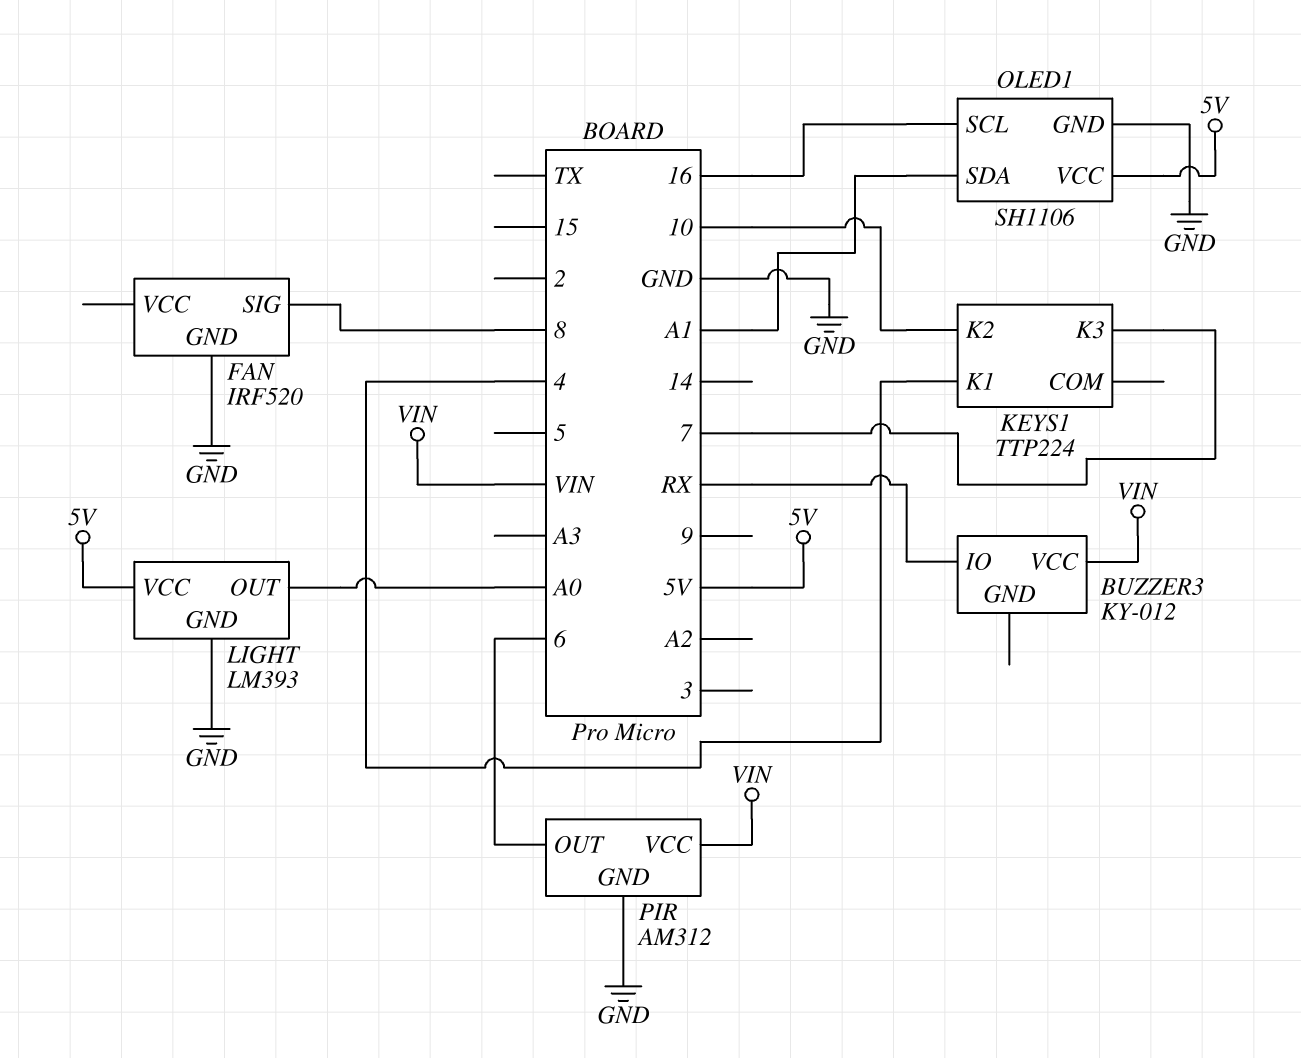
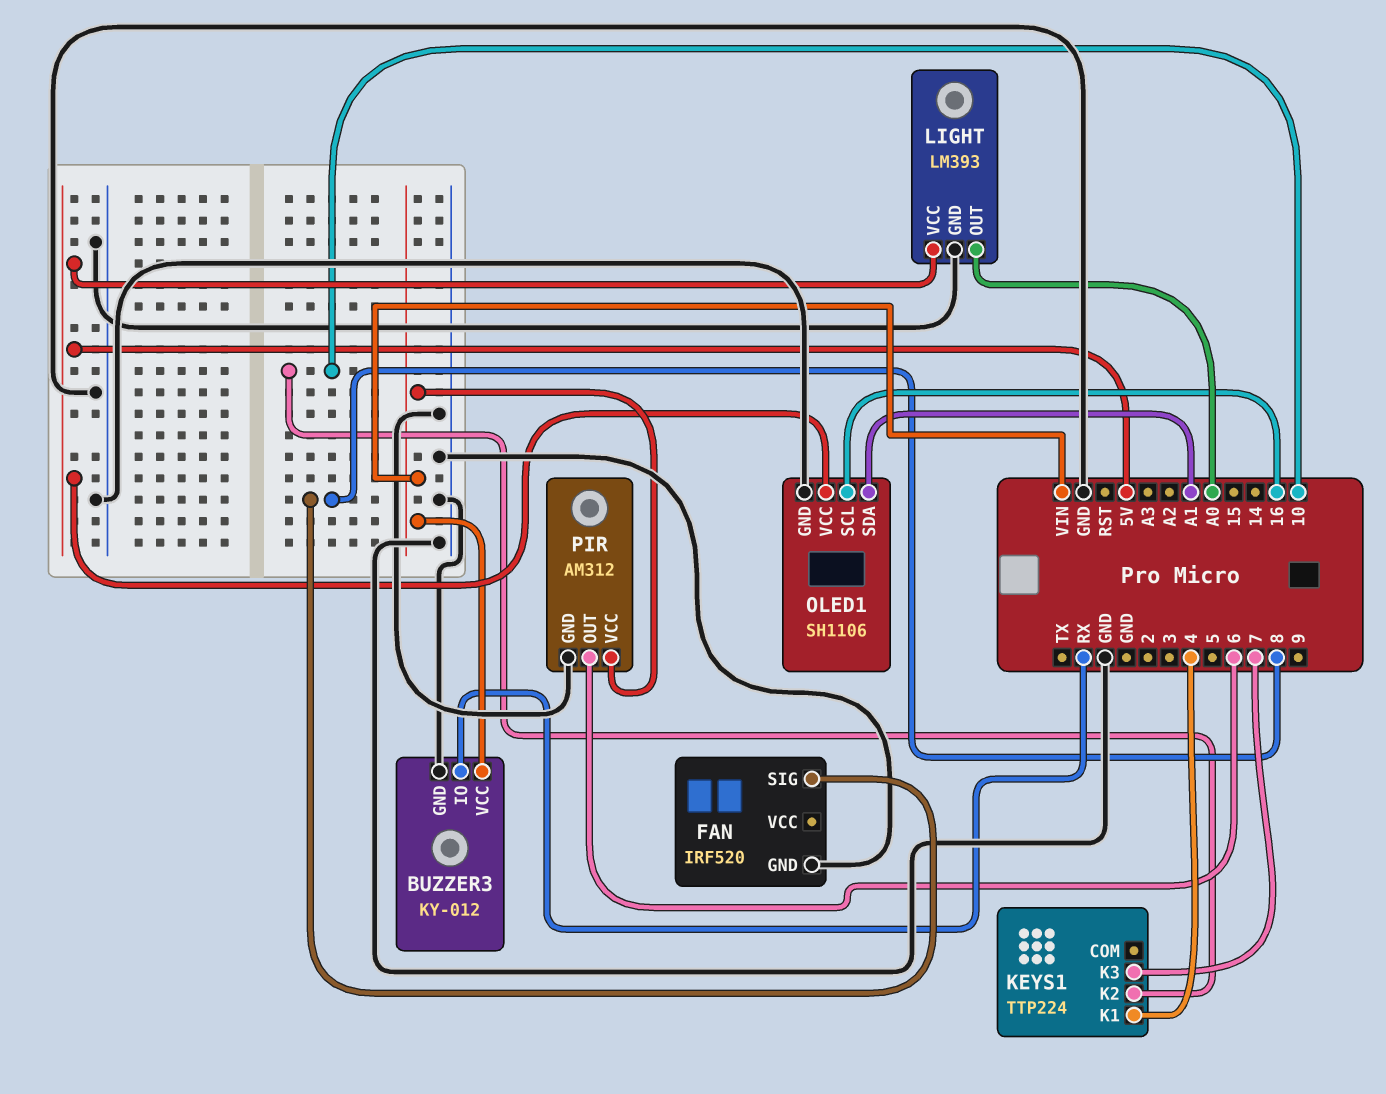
BUZZER3 pin GND: none -> GND

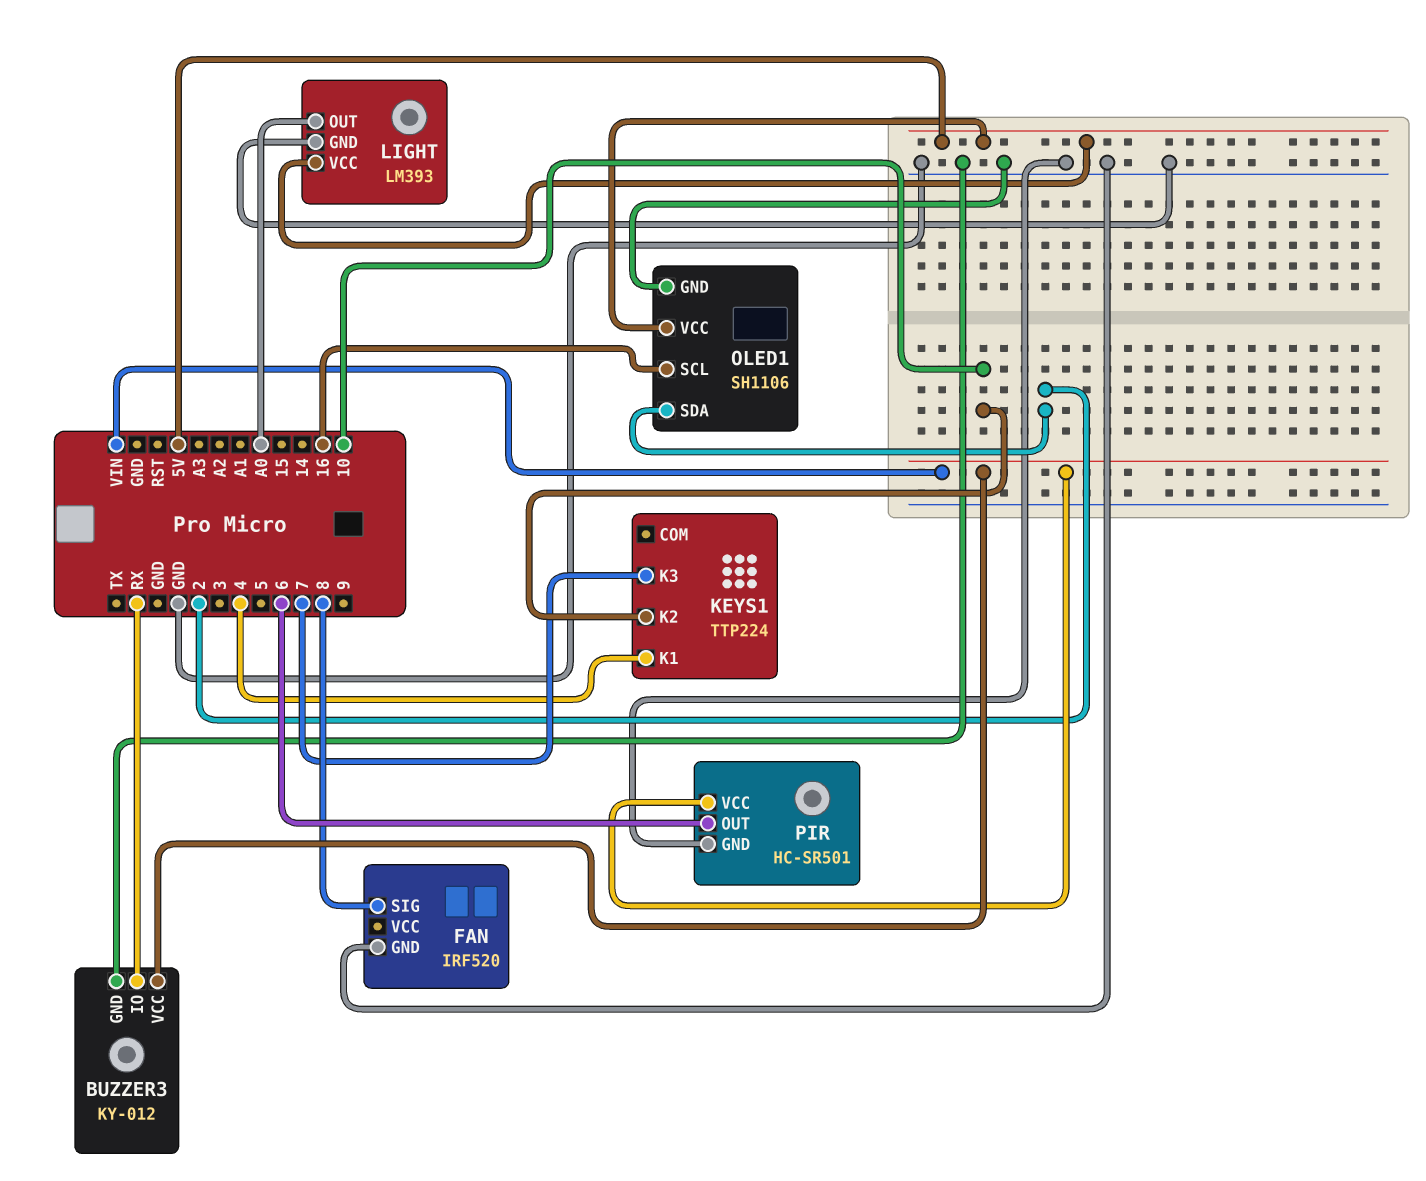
OLED1 pin SDA: A1 -> 2
PIR: AM312 -> HC-SR501

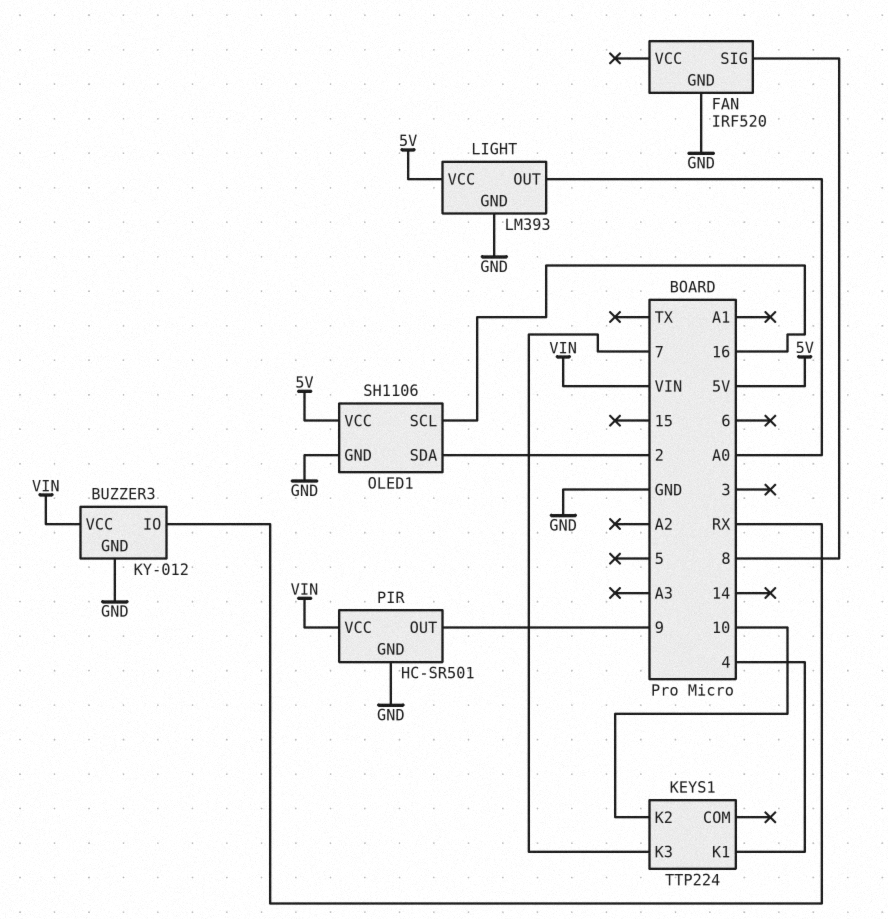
PIR pin OUT: 6 -> 9

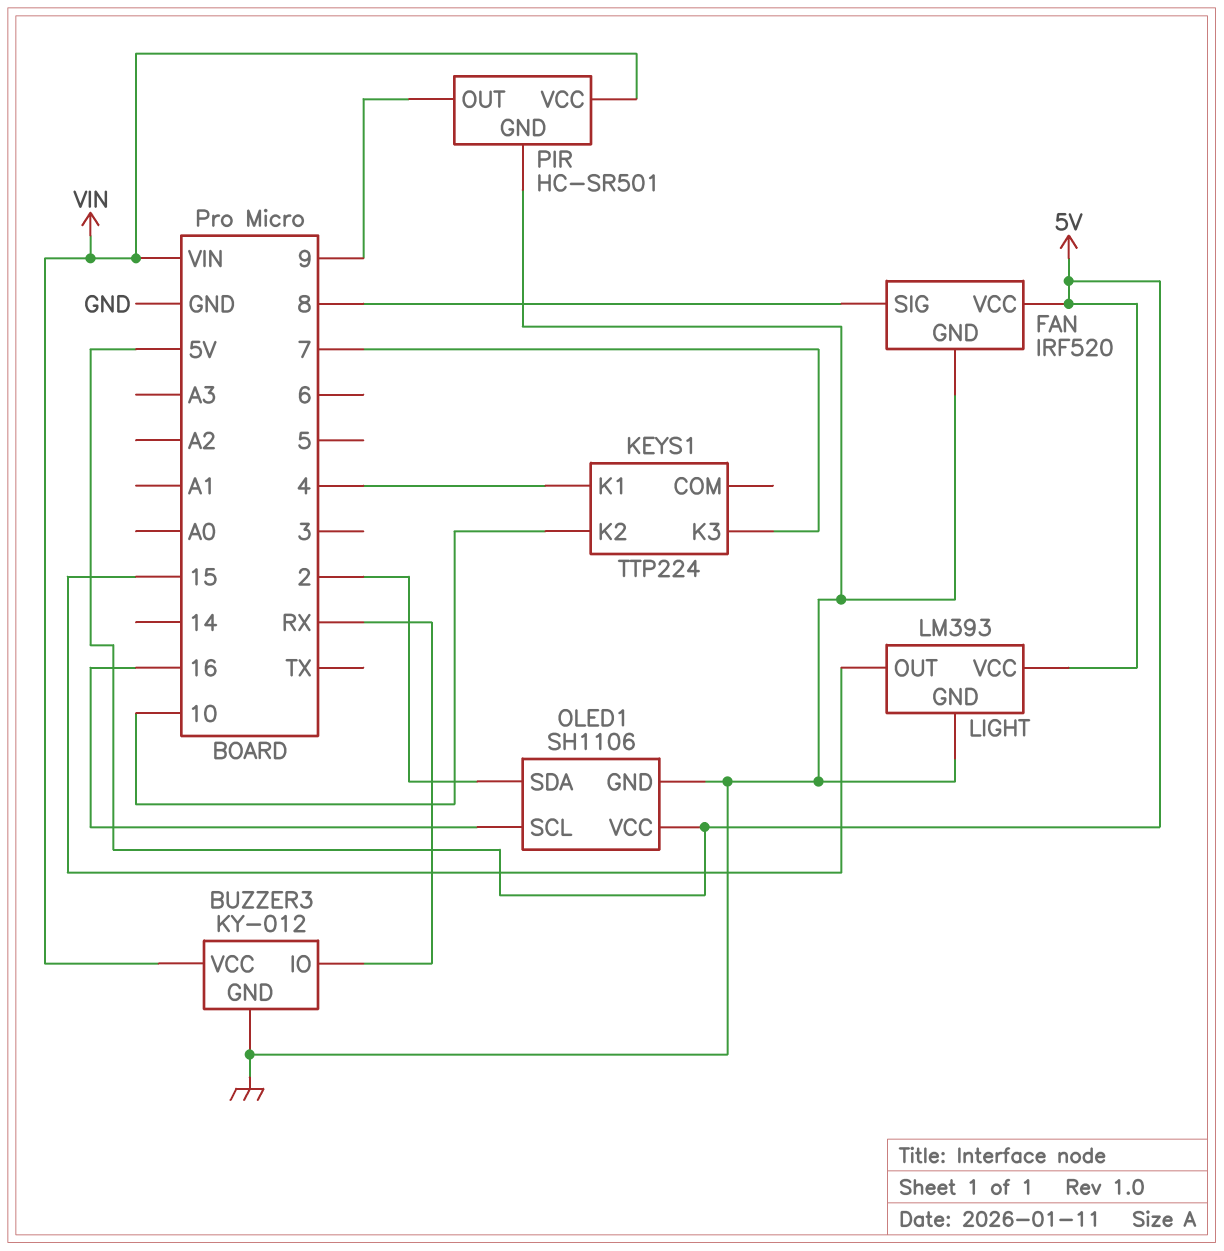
FAN pin VCC: none -> 5V
LIGHT pin OUT: A0 -> 15

